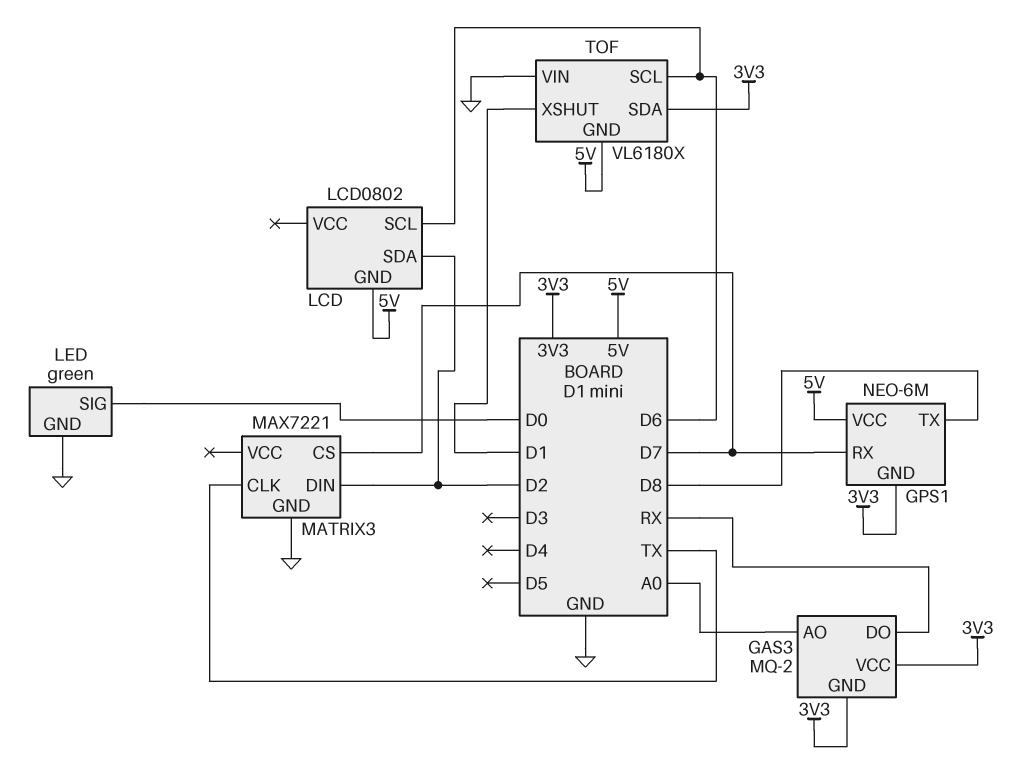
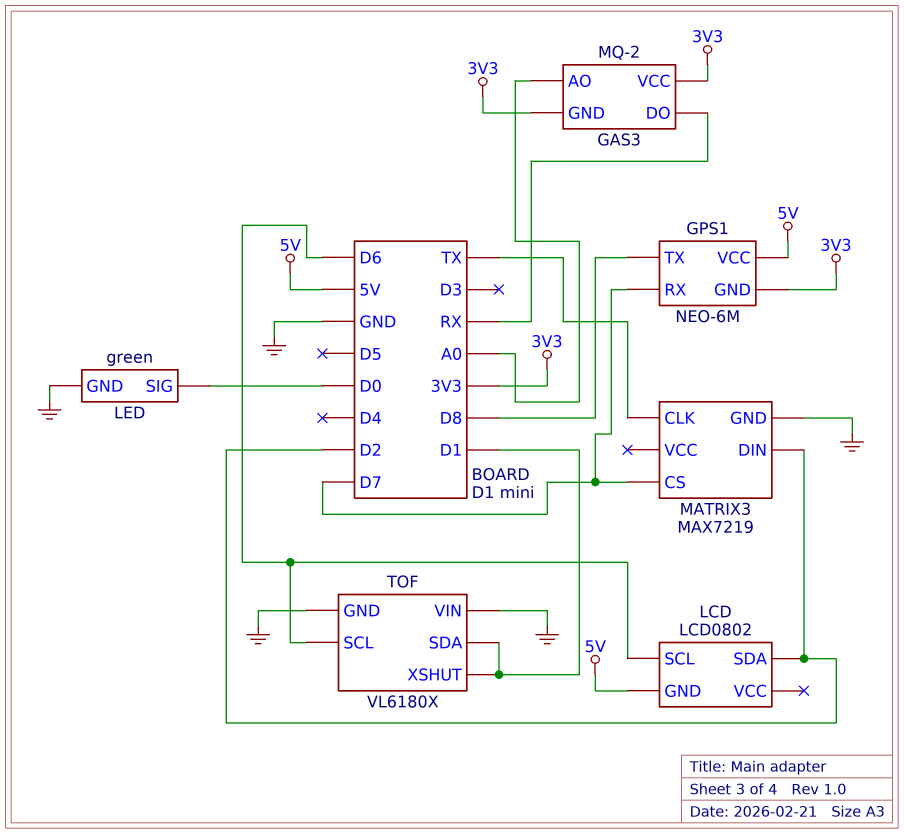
MATRIX3: MAX7221 -> MAX7219
TOF pin GND: 5V -> GND
TOF pin SDA: 3V3 -> D1

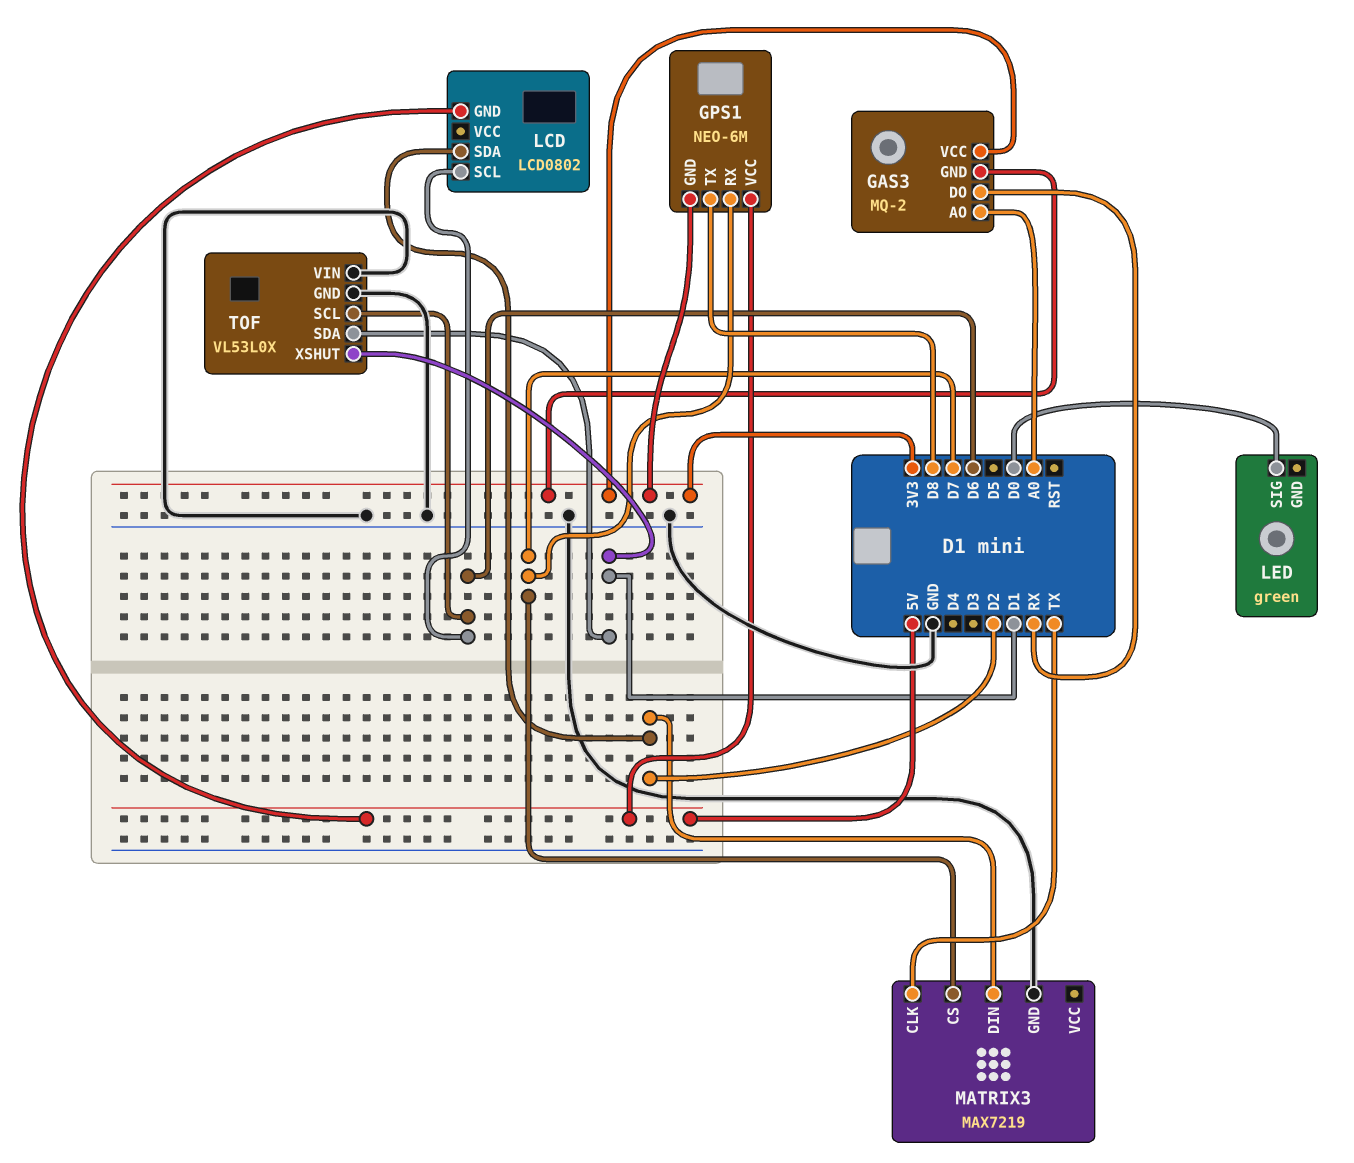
LED pin GND: GND -> none
TOF: VL6180X -> VL53L0X

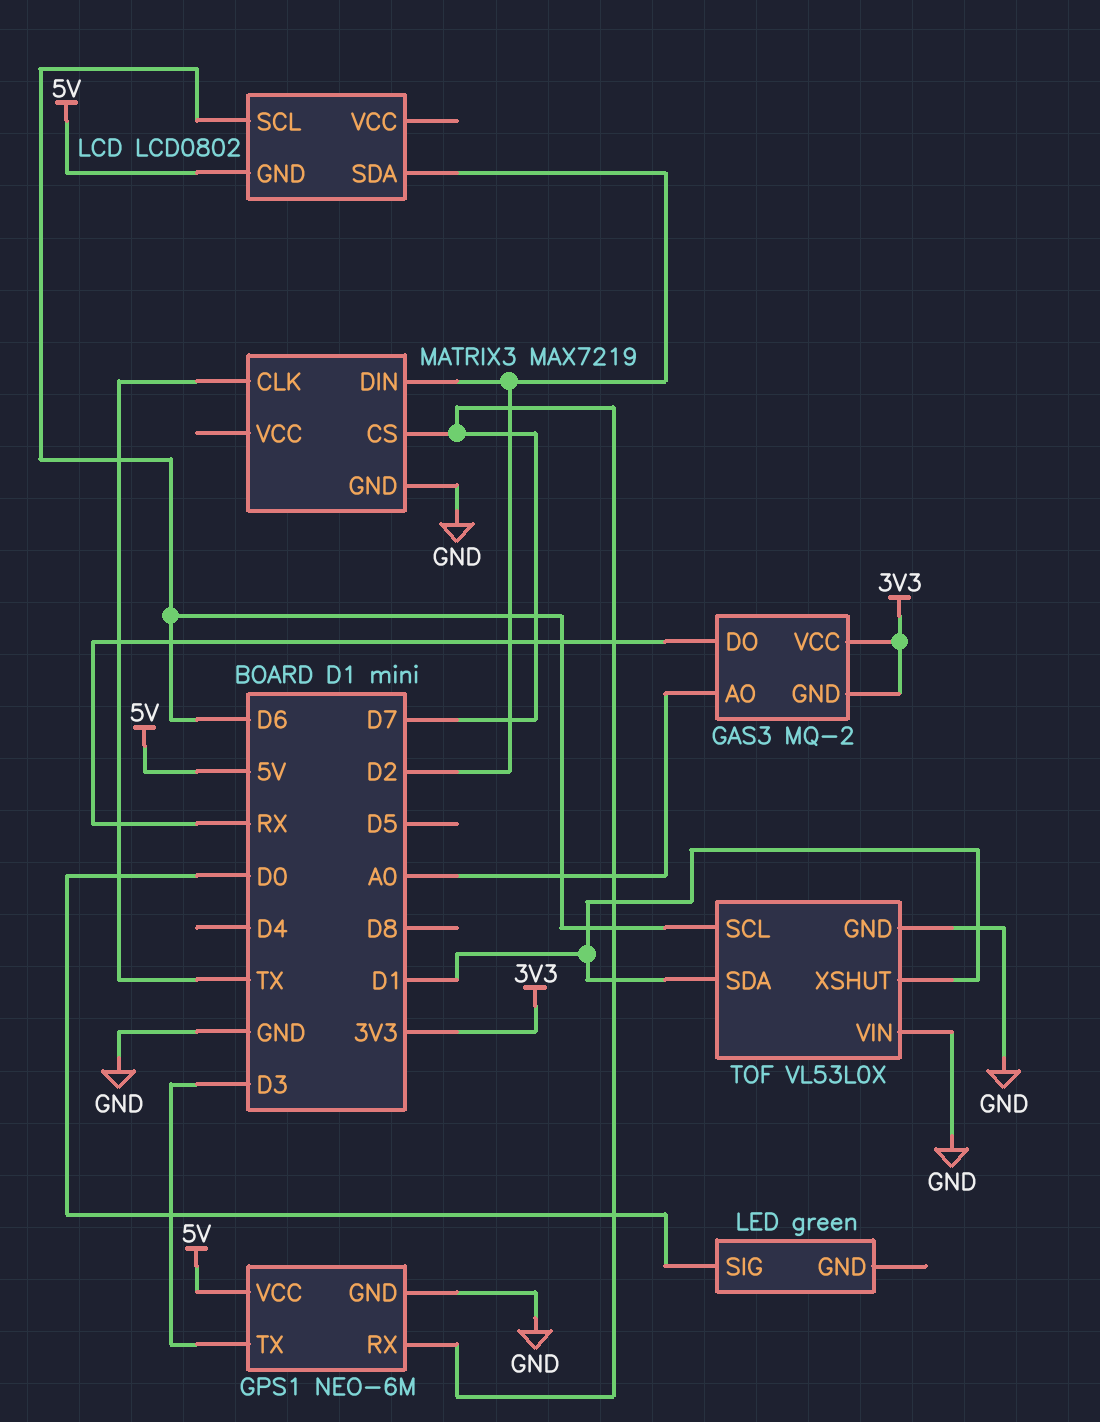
GPS1 pin GND: 3V3 -> GND
GPS1 pin TX: D8 -> D3

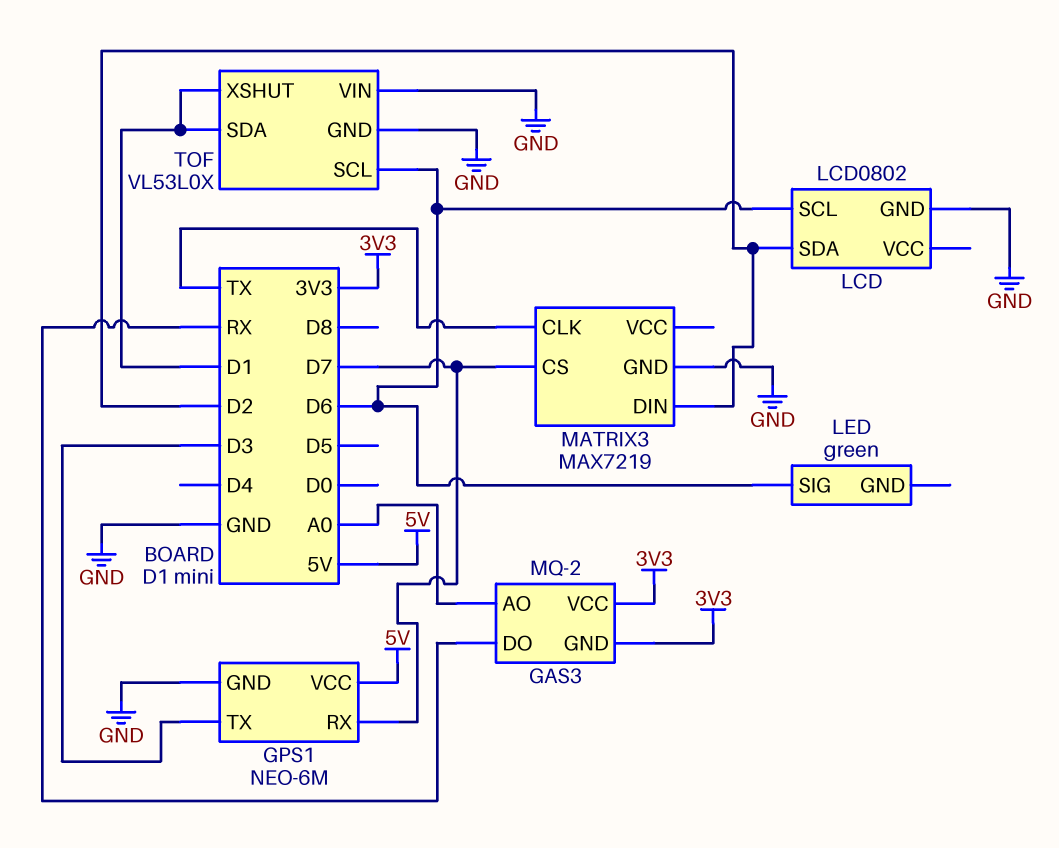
LCD pin GND: 5V -> GND
LED pin SIG: D0 -> D6

